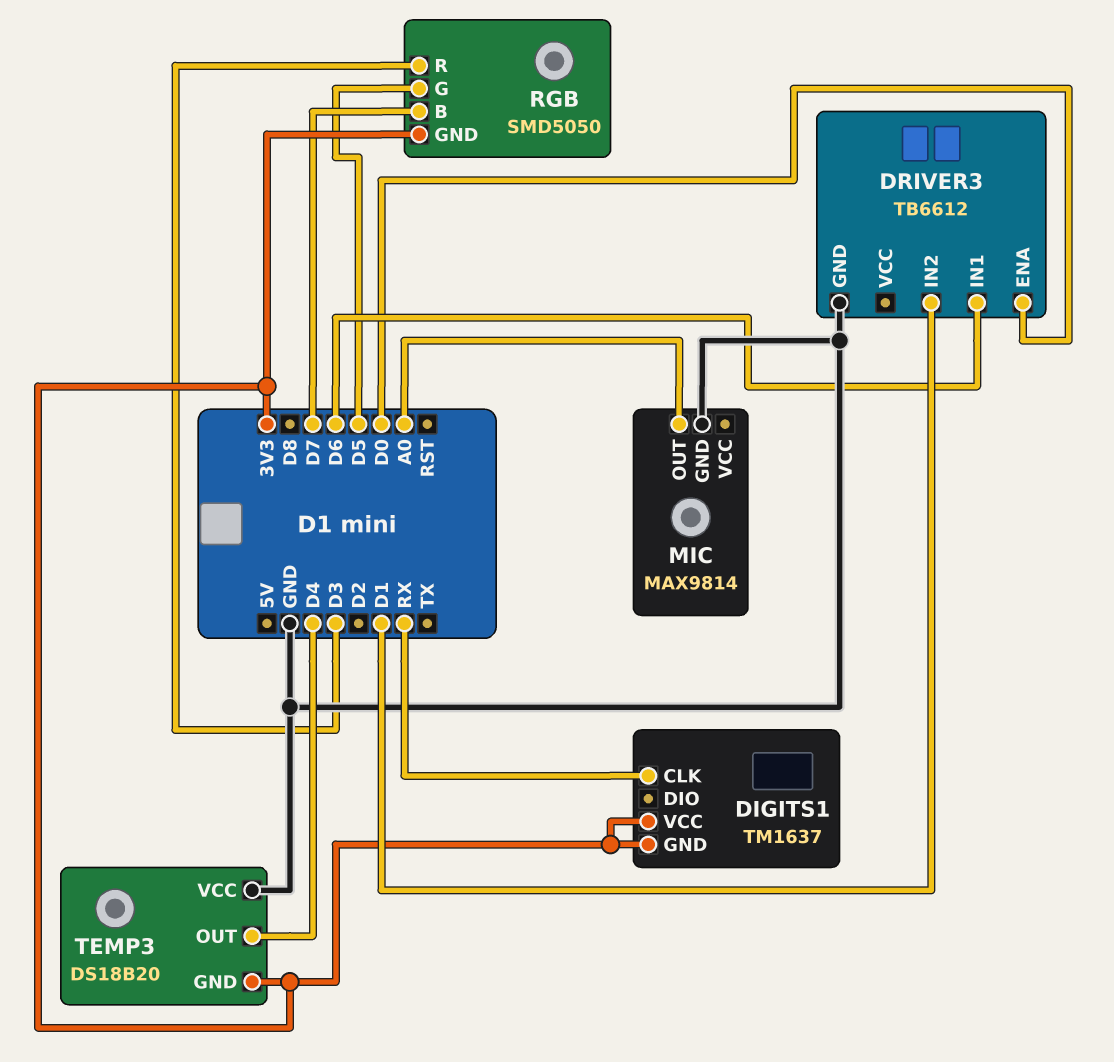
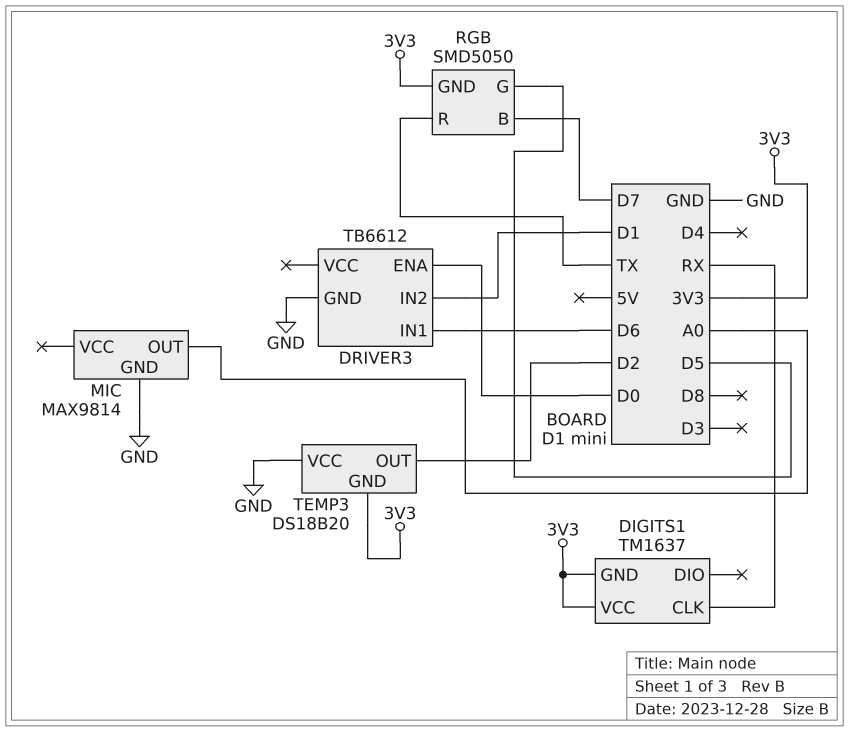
RGB pin R: D3 -> TX
TEMP3 pin OUT: D4 -> D2

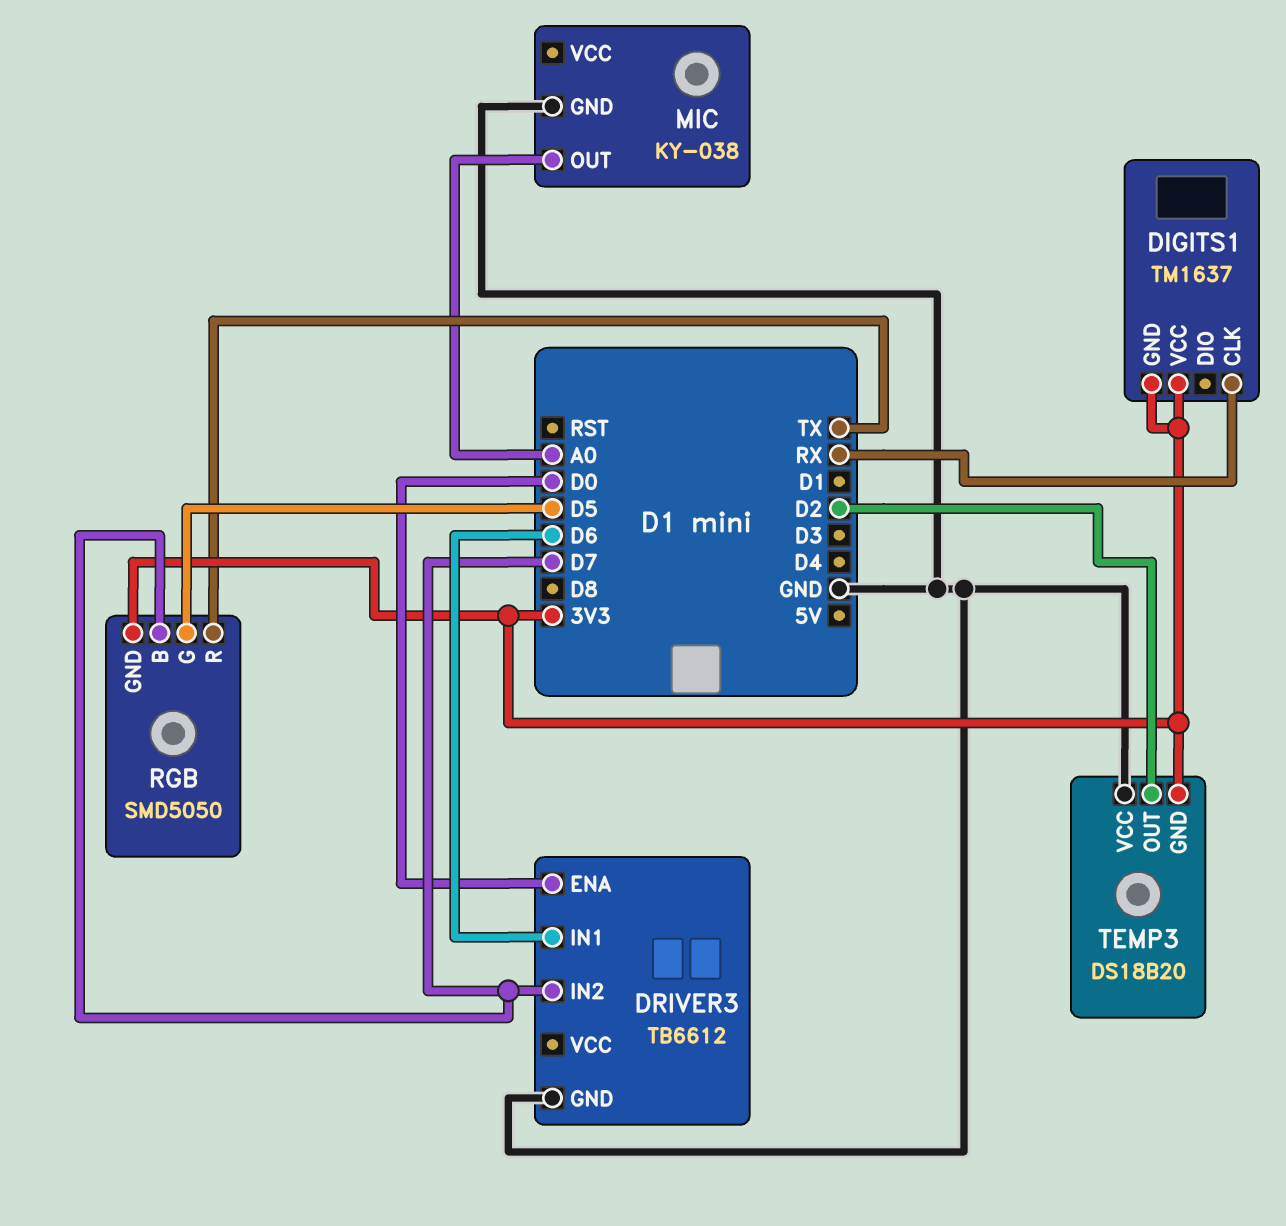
DRIVER3 pin IN2: D1 -> D7
MIC: MAX9814 -> KY-038

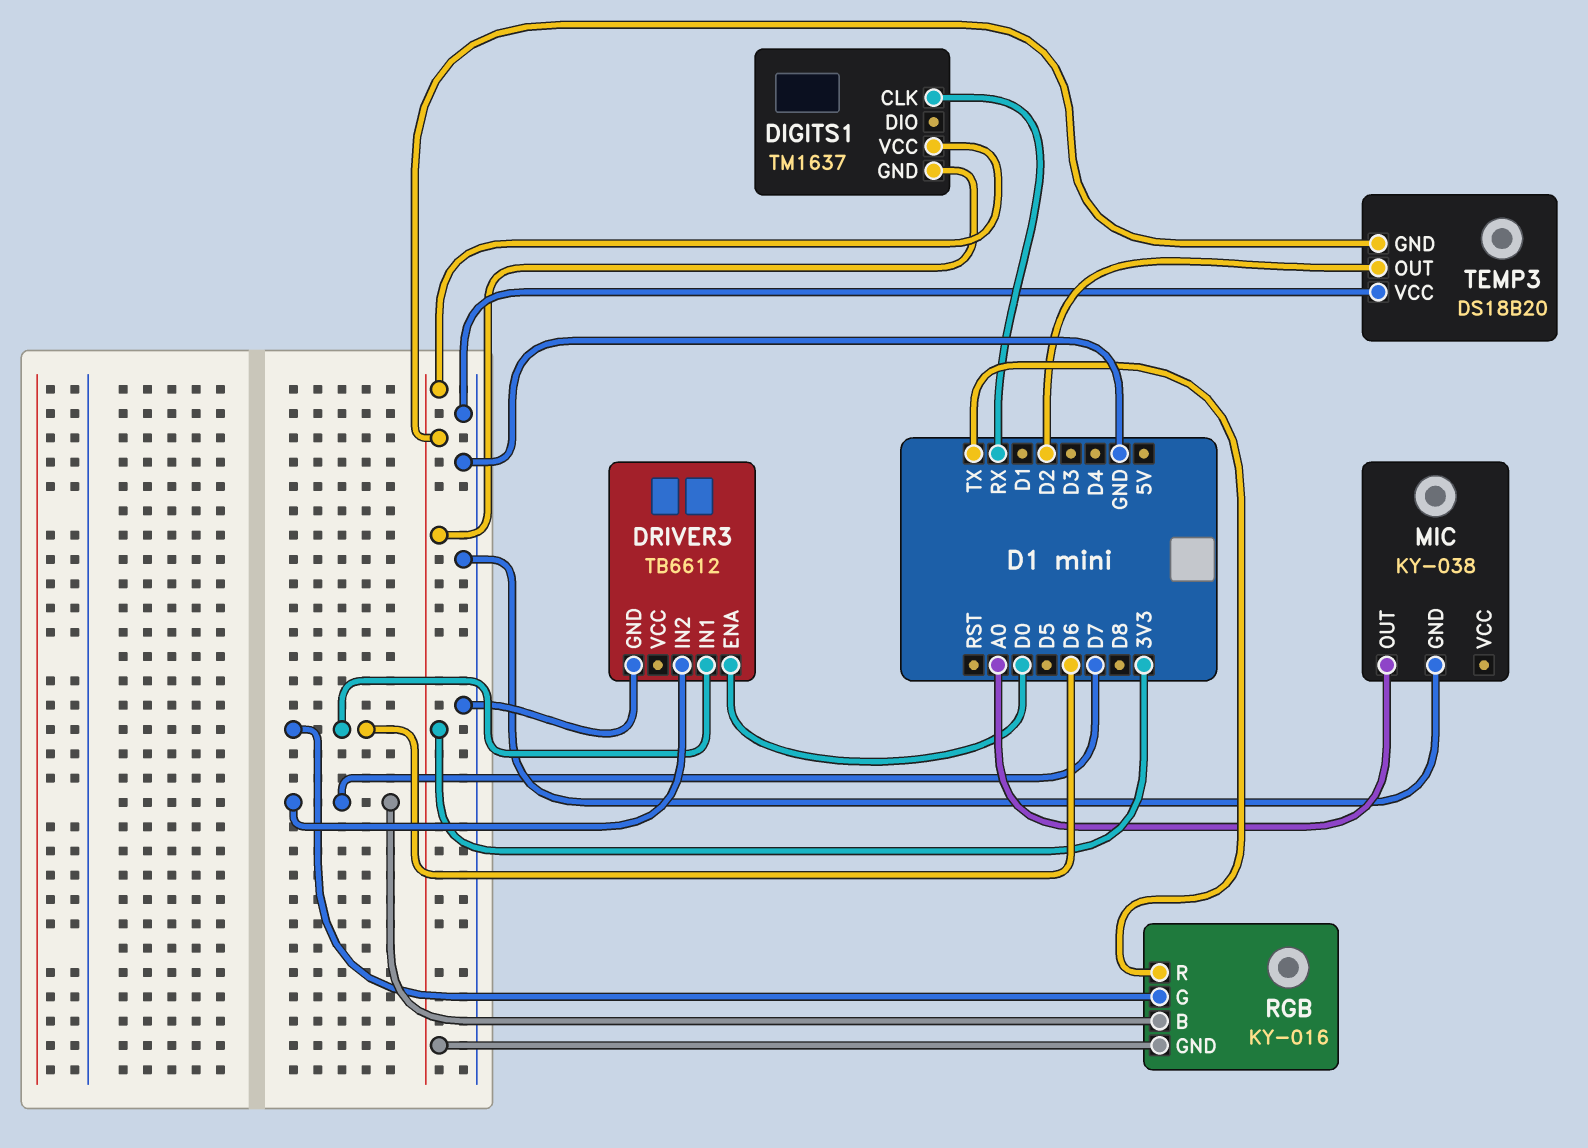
RGB: SMD5050 -> KY-016
RGB pin G: D5 -> D6

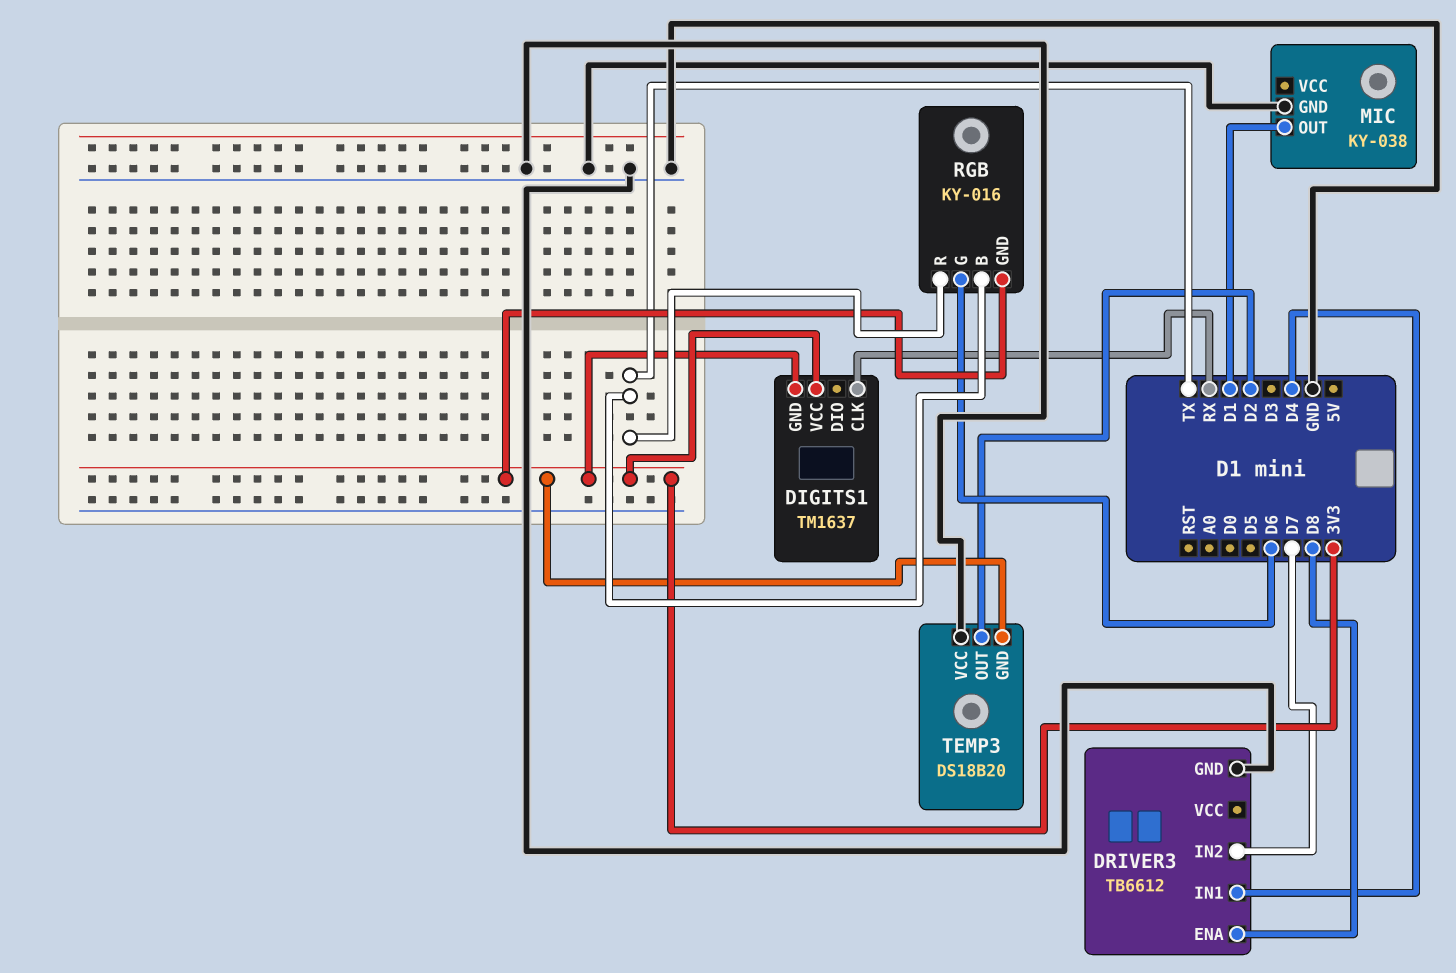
DRIVER3 pin ENA: D0 -> D8
DRIVER3 pin IN1: D6 -> D4
MIC pin OUT: A0 -> D1
RGB pin B: D7 -> TX

